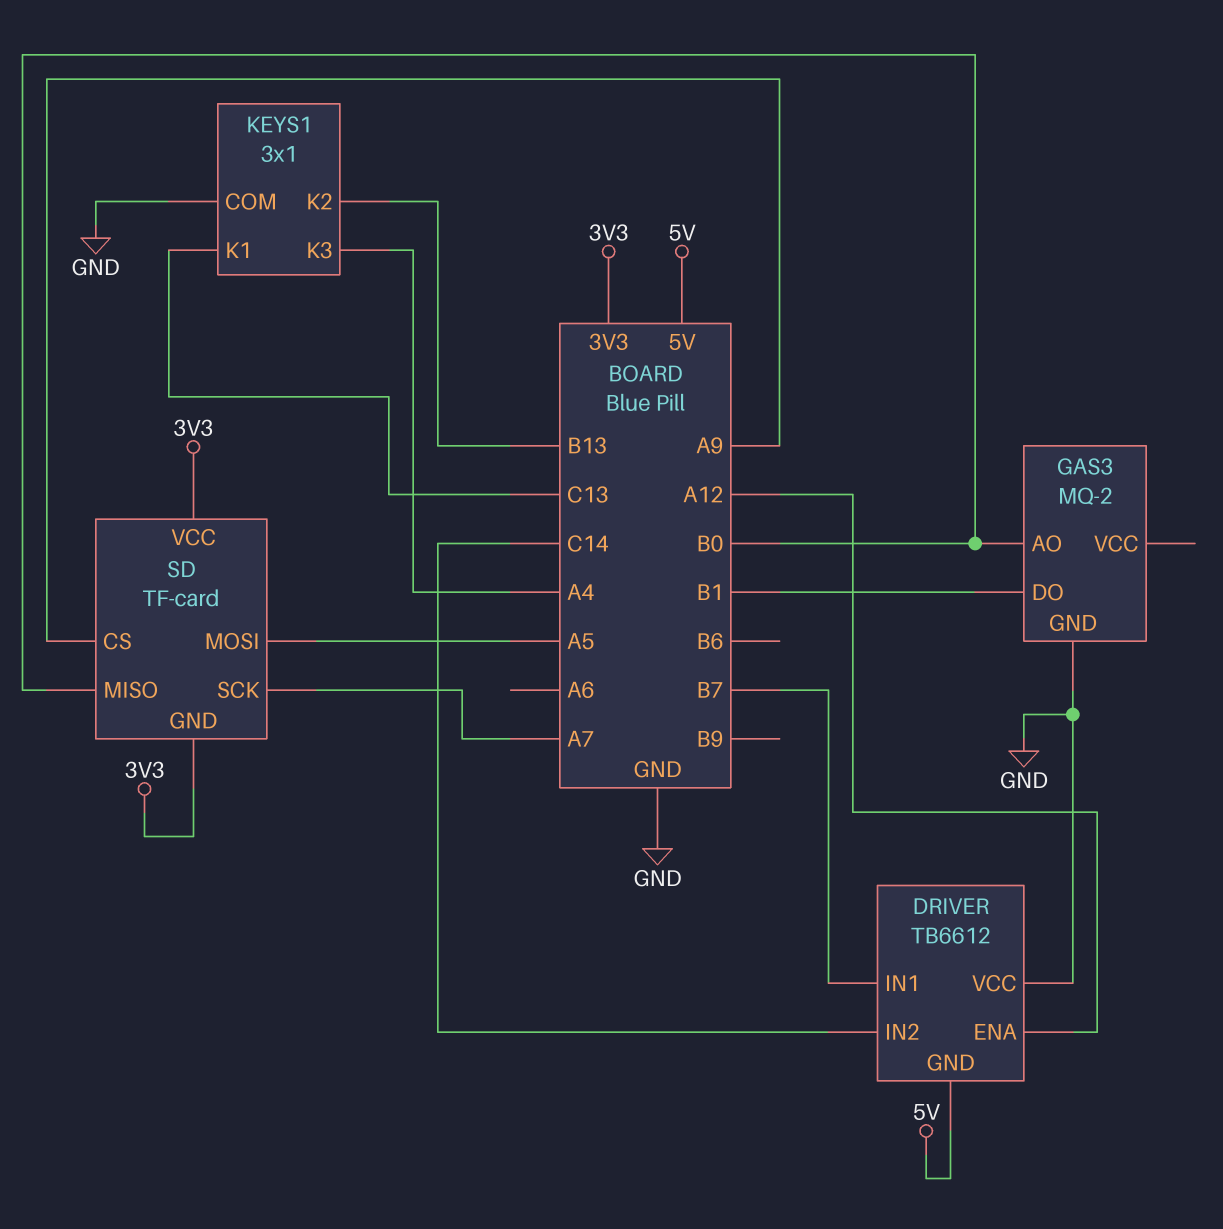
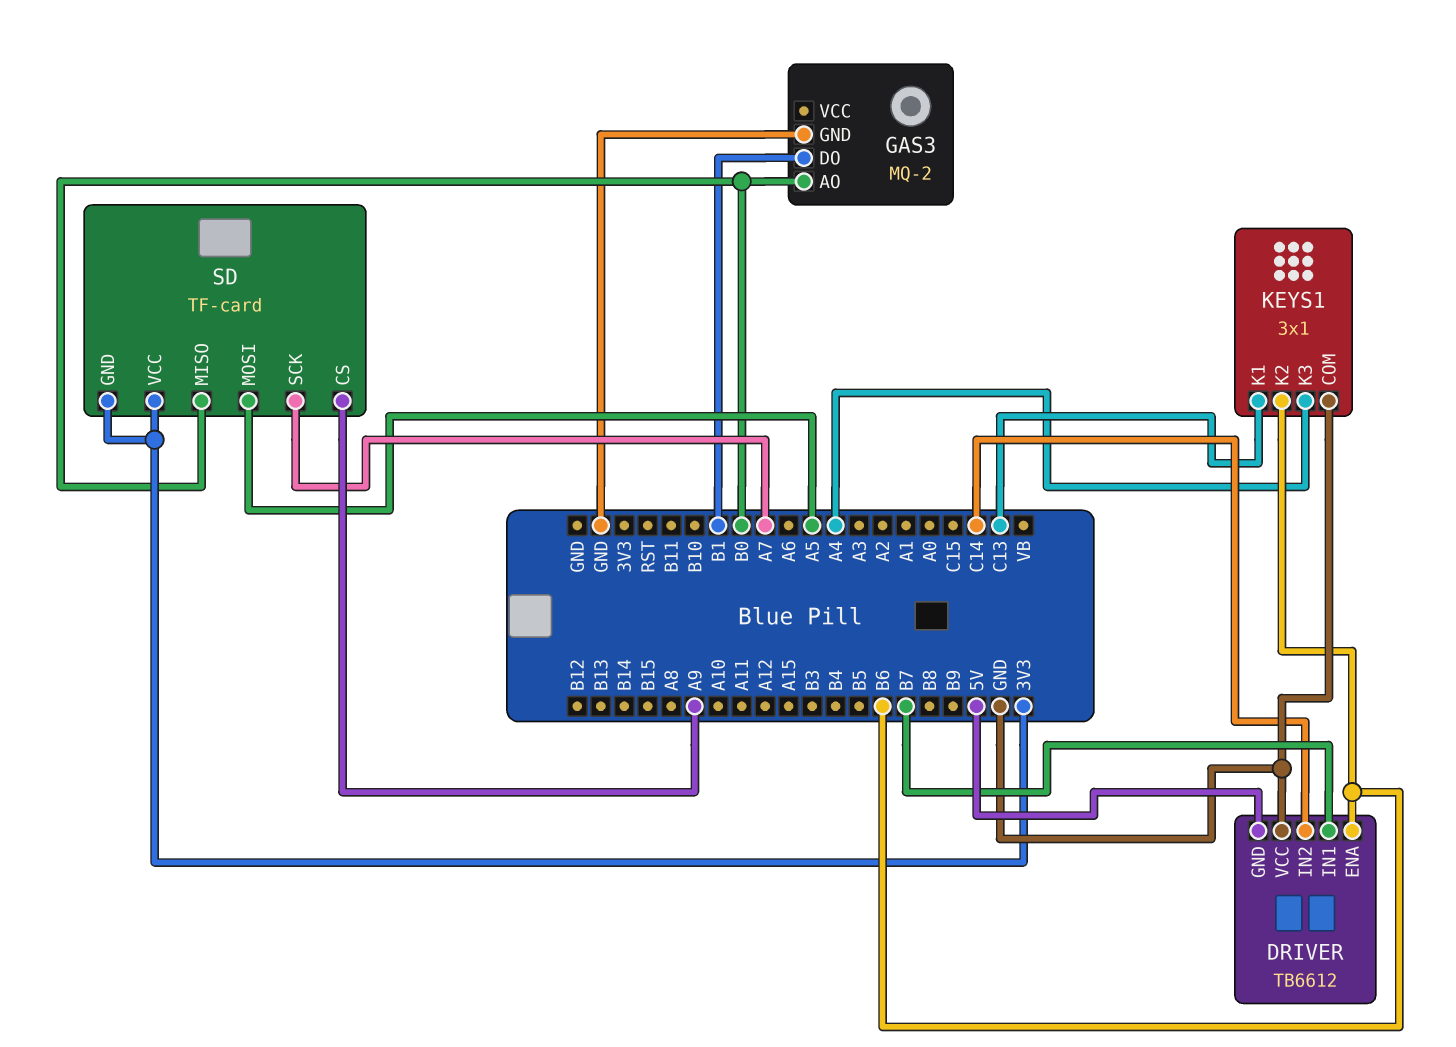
DRIVER pin ENA: A12 -> B6
KEYS1 pin K2: B13 -> B6

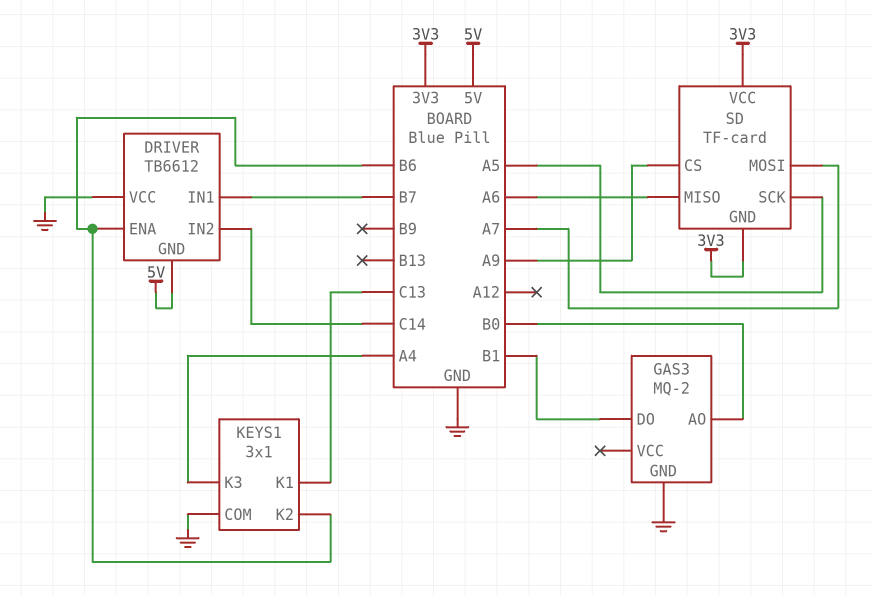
SD pin MISO: B0 -> A6
SD pin MOSI: A5 -> A7
SD pin SCK: A7 -> A5

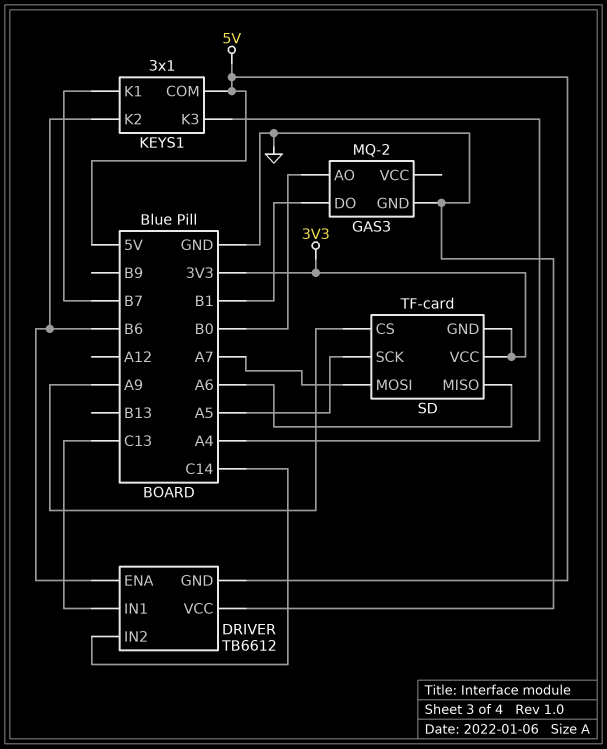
DRIVER pin IN1: B7 -> C13
KEYS1 pin COM: GND -> 5V
KEYS1 pin K1: C13 -> B7

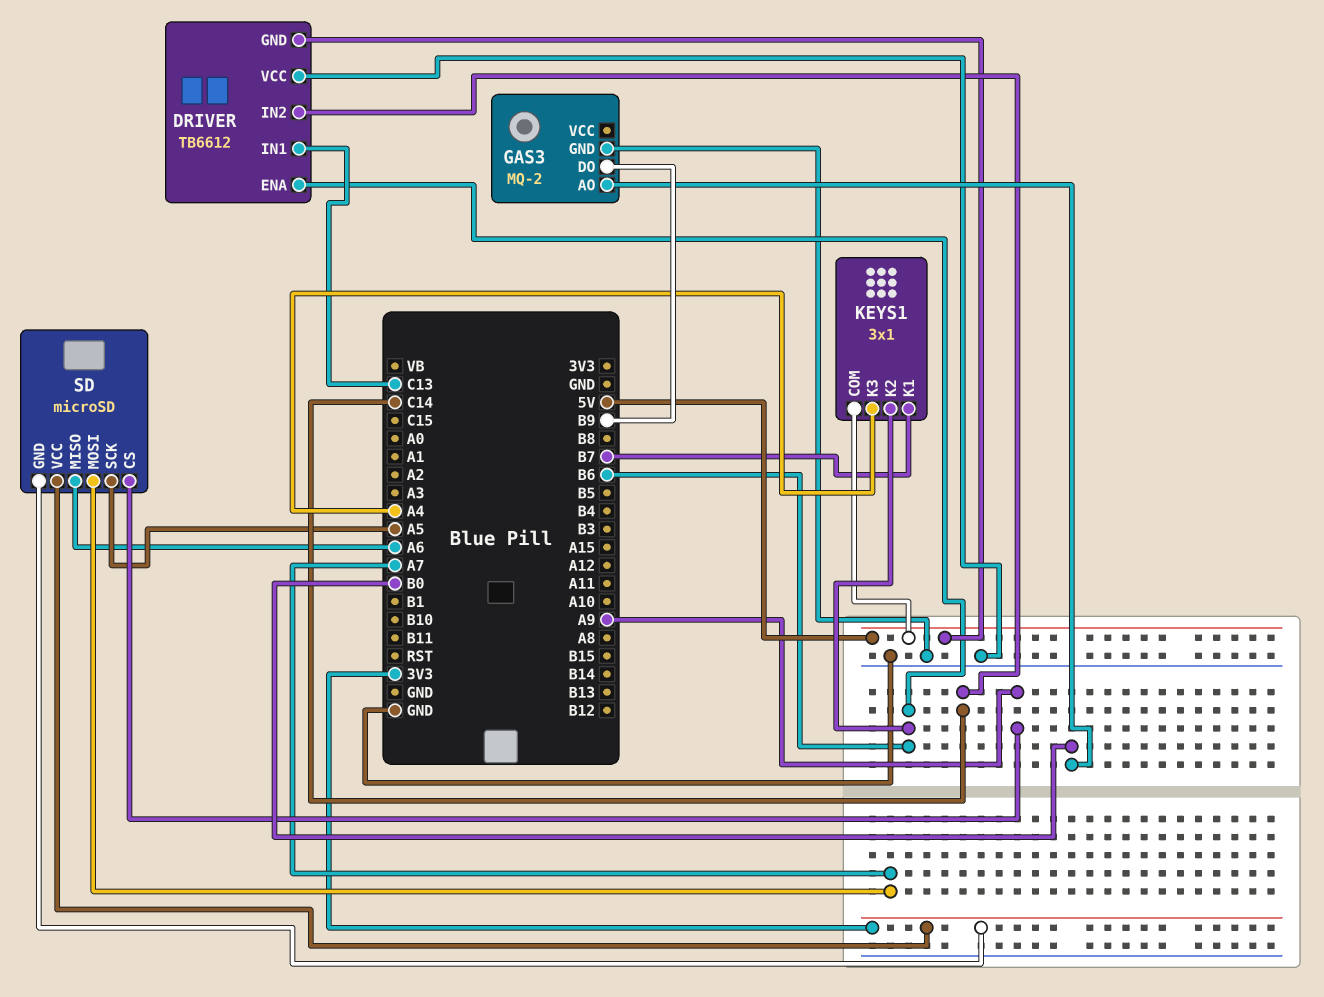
GAS3 pin DO: B1 -> B9
SD: TF-card -> microSD

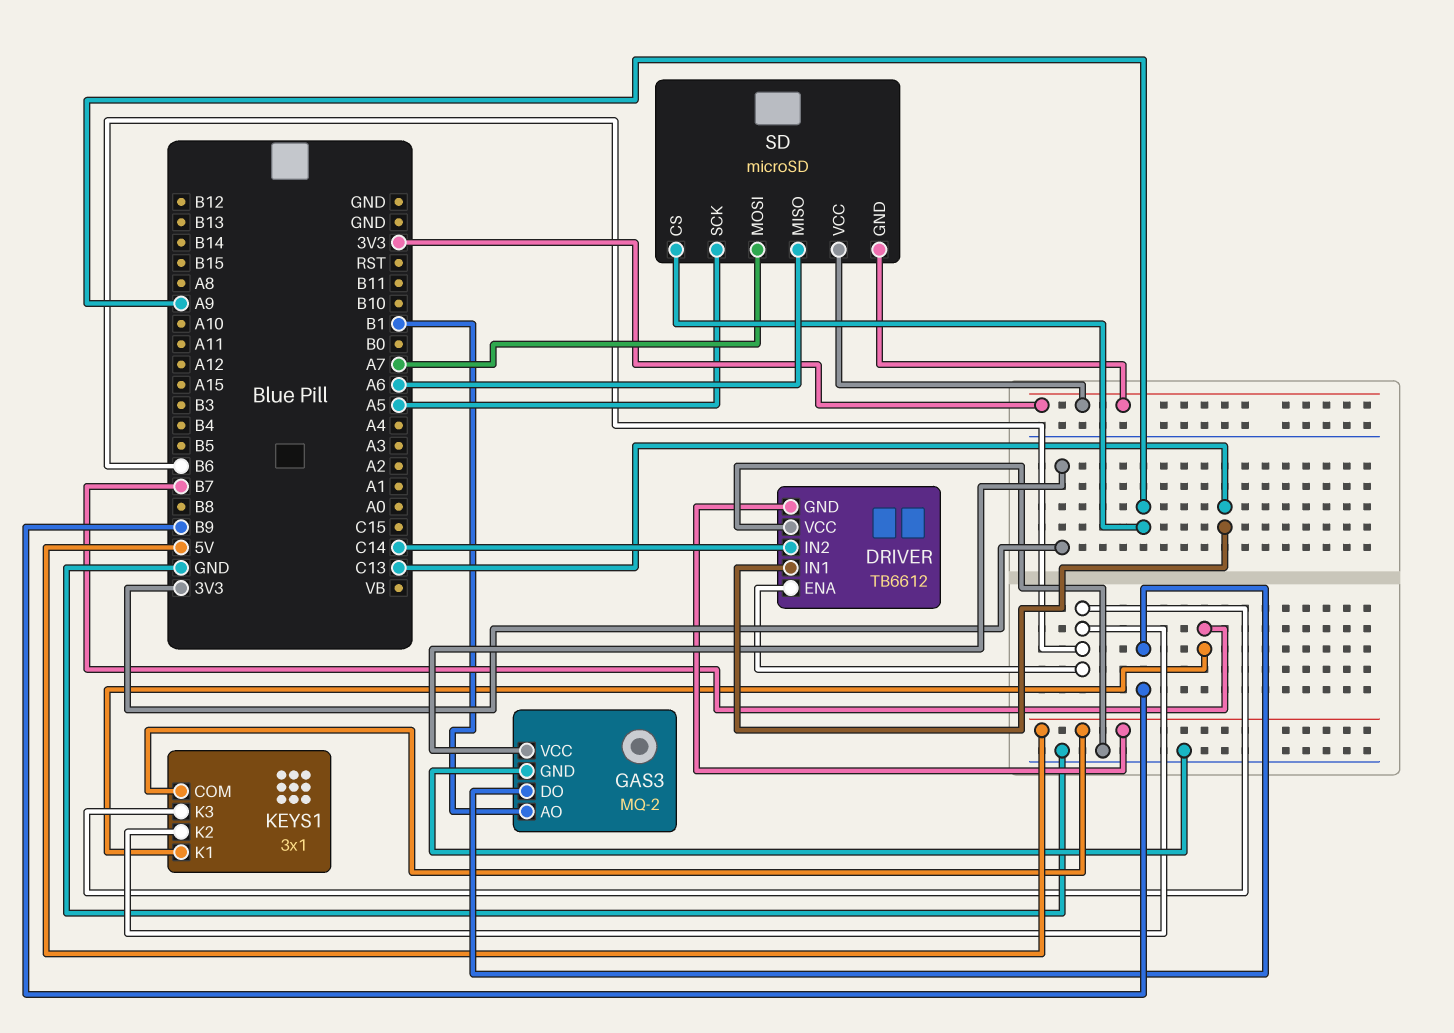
GAS3 pin AO: B0 -> B1
GAS3 pin VCC: none -> 3V3
KEYS1 pin K3: A4 -> B6

